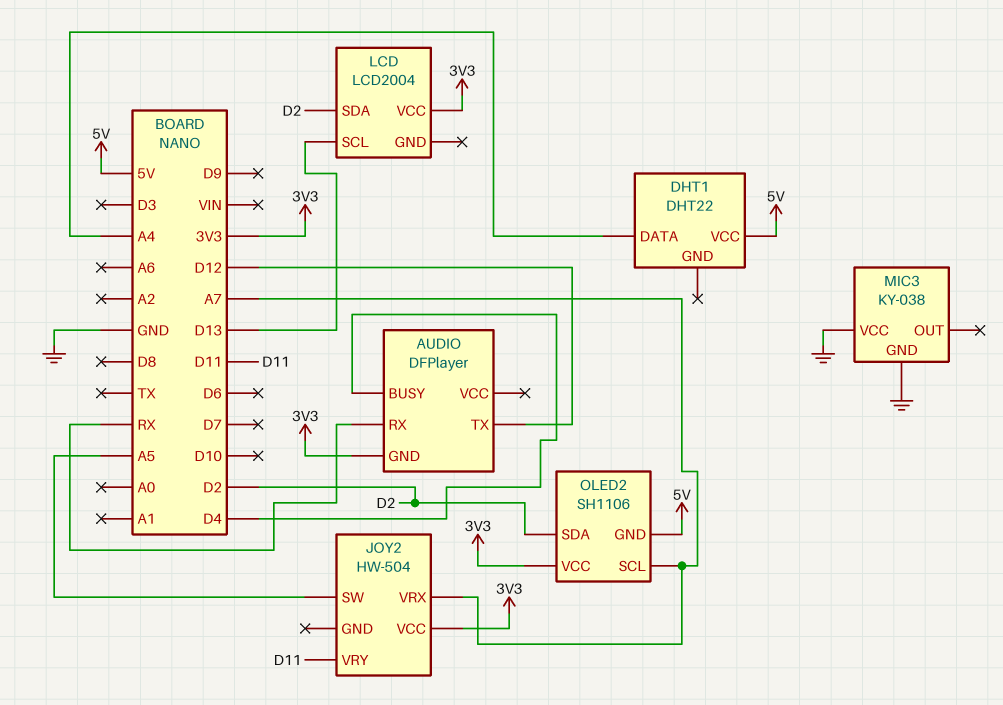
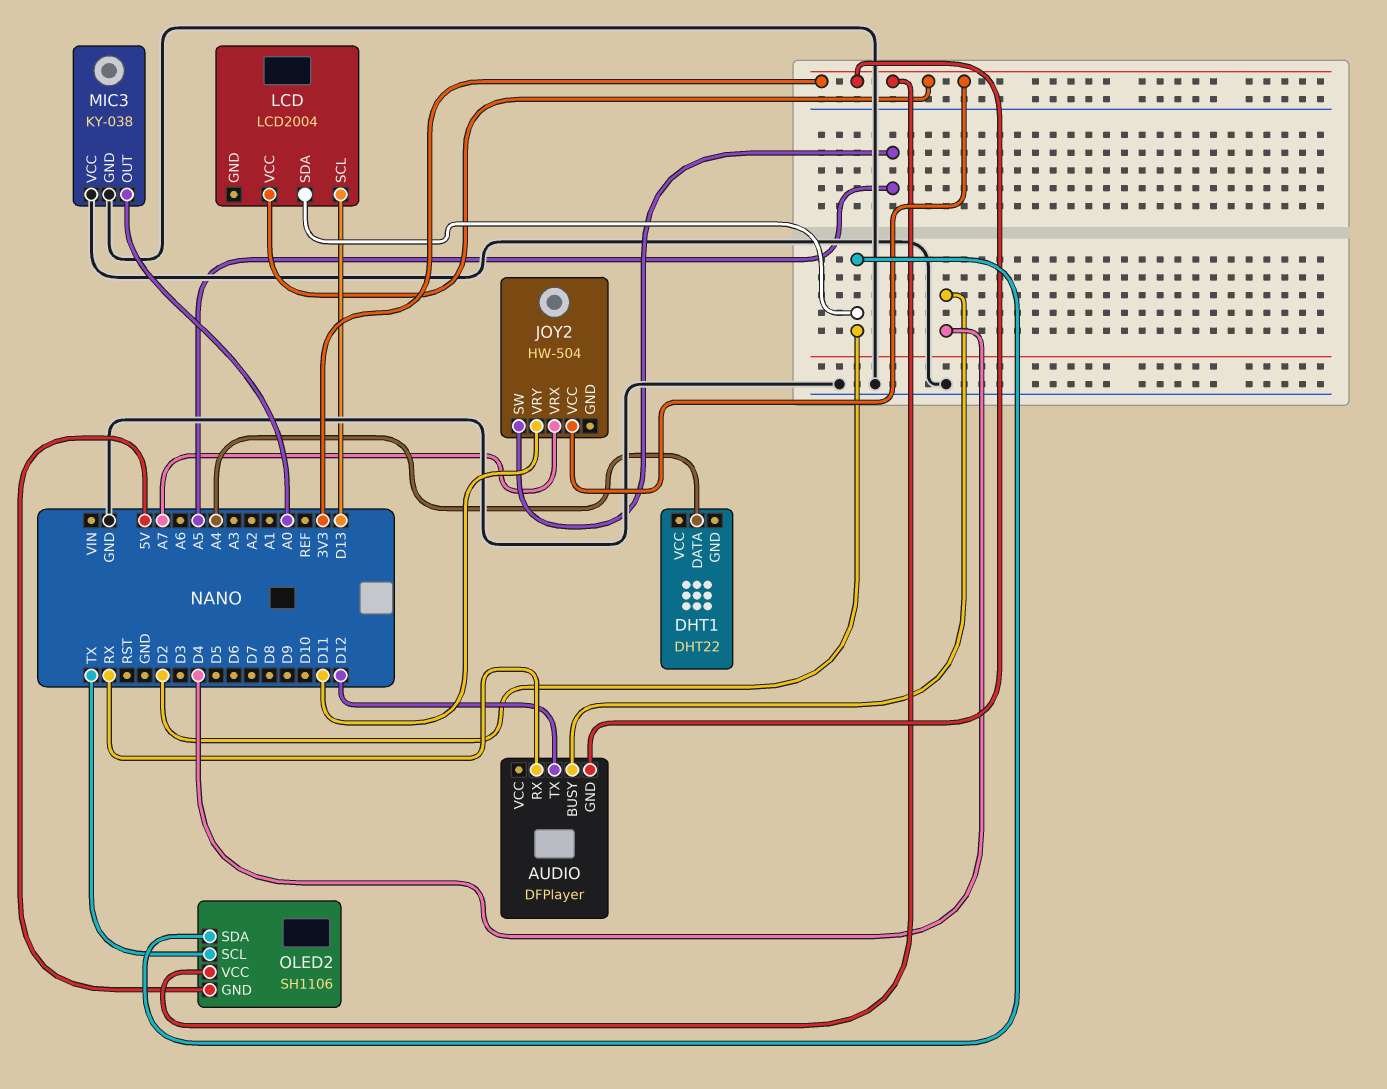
DHT1 pin VCC: 5V -> none
MIC3 pin OUT: none -> A0
OLED2 pin SCL: A7 -> TX

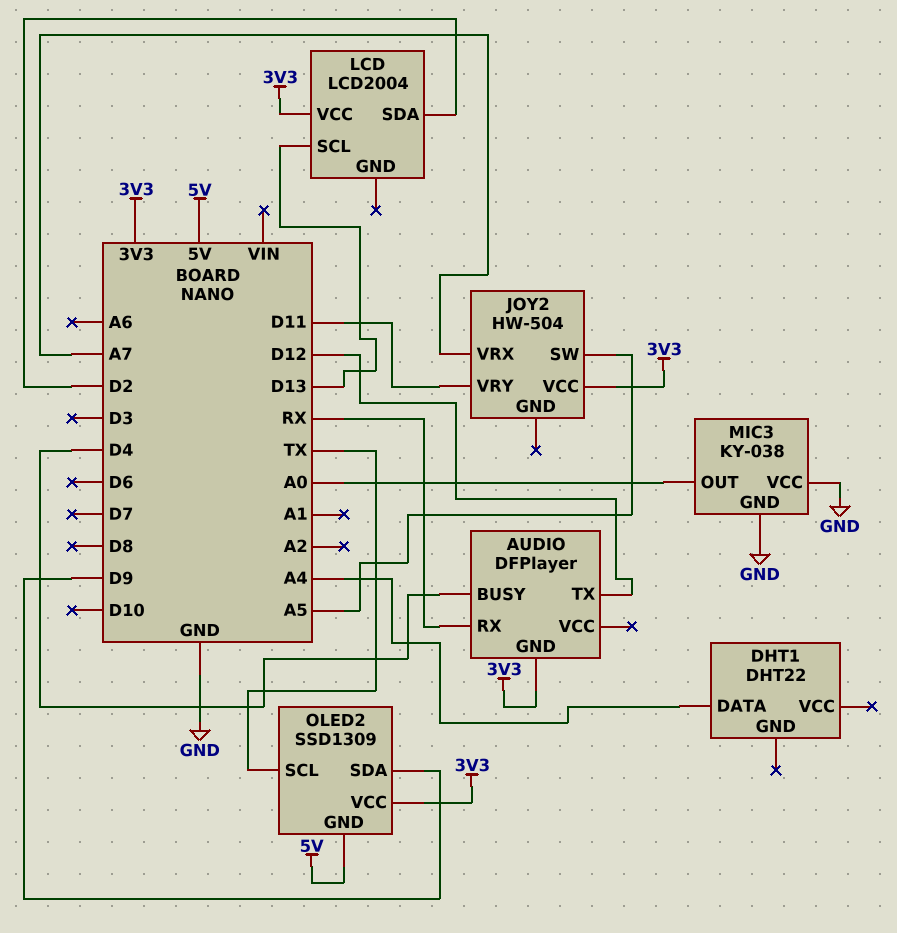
OLED2: SH1106 -> SSD1309
OLED2 pin SDA: D2 -> D9

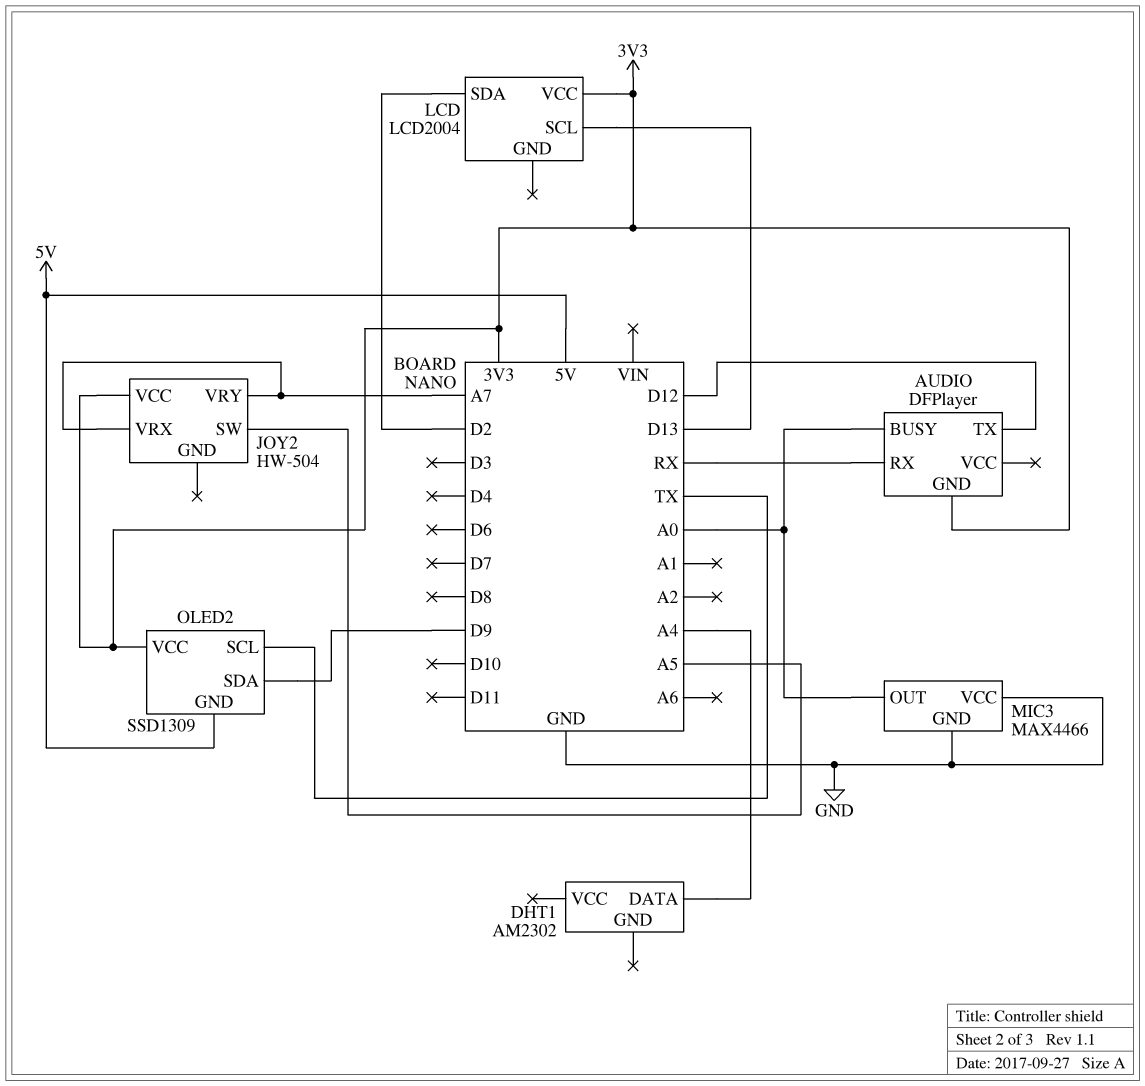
AUDIO pin BUSY: D4 -> A0
DHT1: DHT22 -> AM2302
JOY2 pin VRY: D11 -> A7
MIC3: KY-038 -> MAX4466

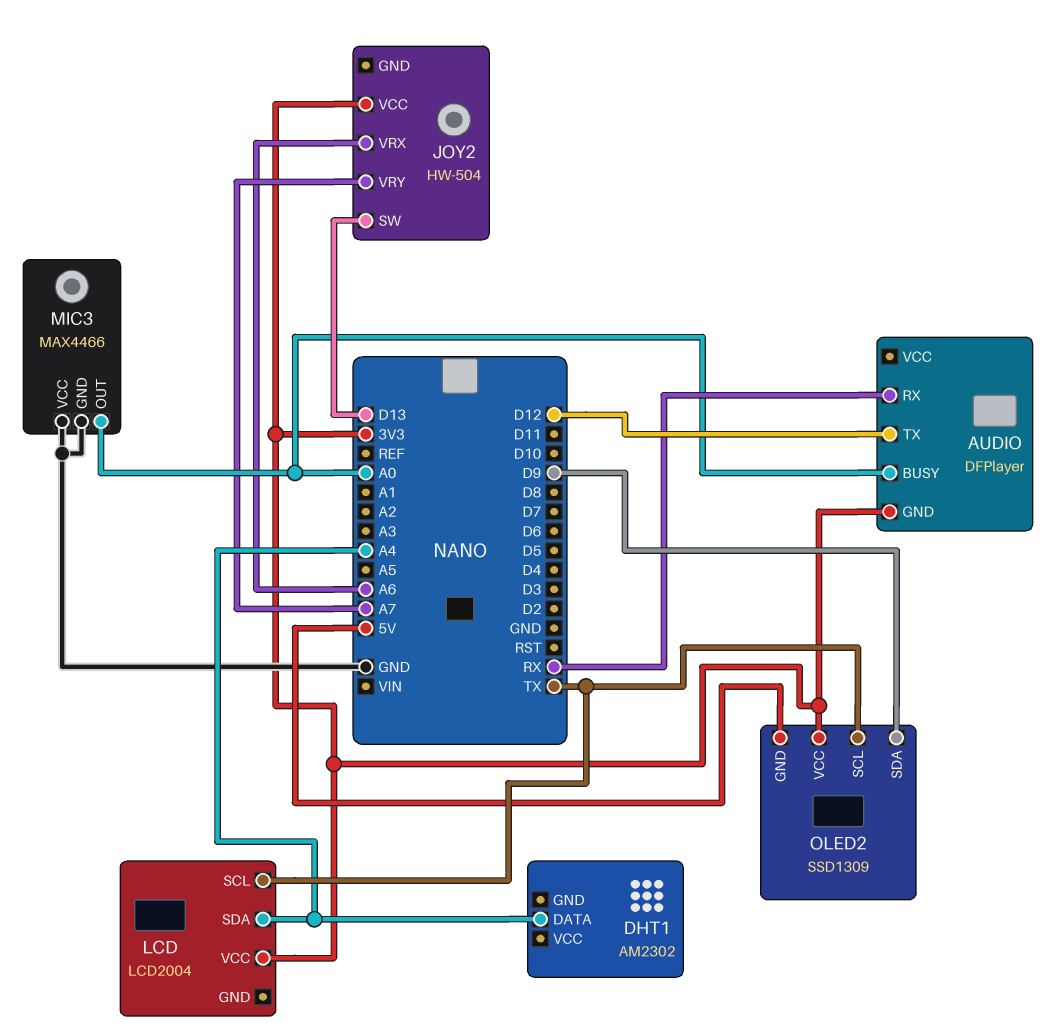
JOY2 pin SW: A5 -> D13
JOY2 pin VRX: A7 -> A6
LCD pin SCL: D13 -> TX
LCD pin SDA: D2 -> A4

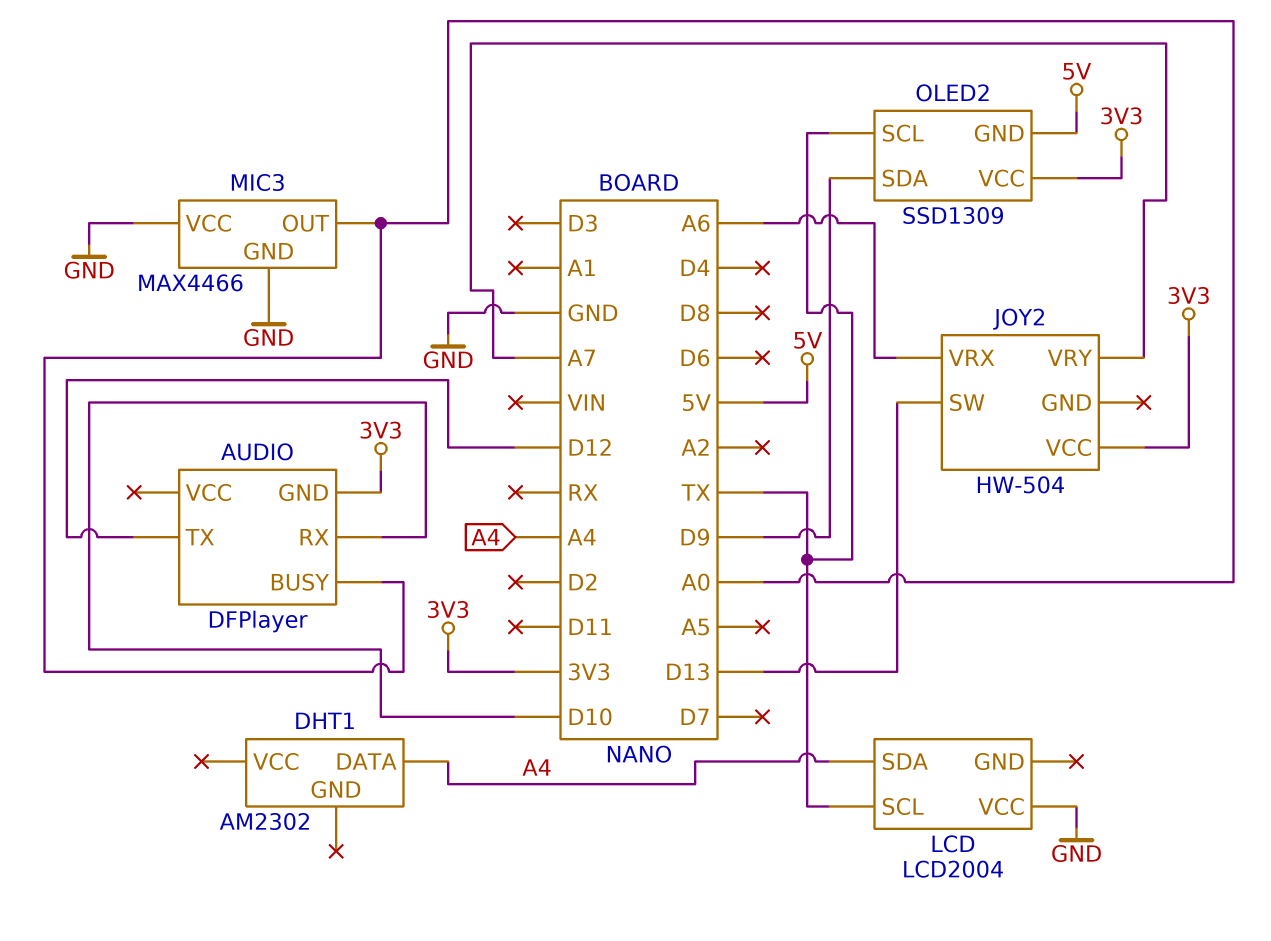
AUDIO pin RX: RX -> D10
LCD pin VCC: 3V3 -> GND

